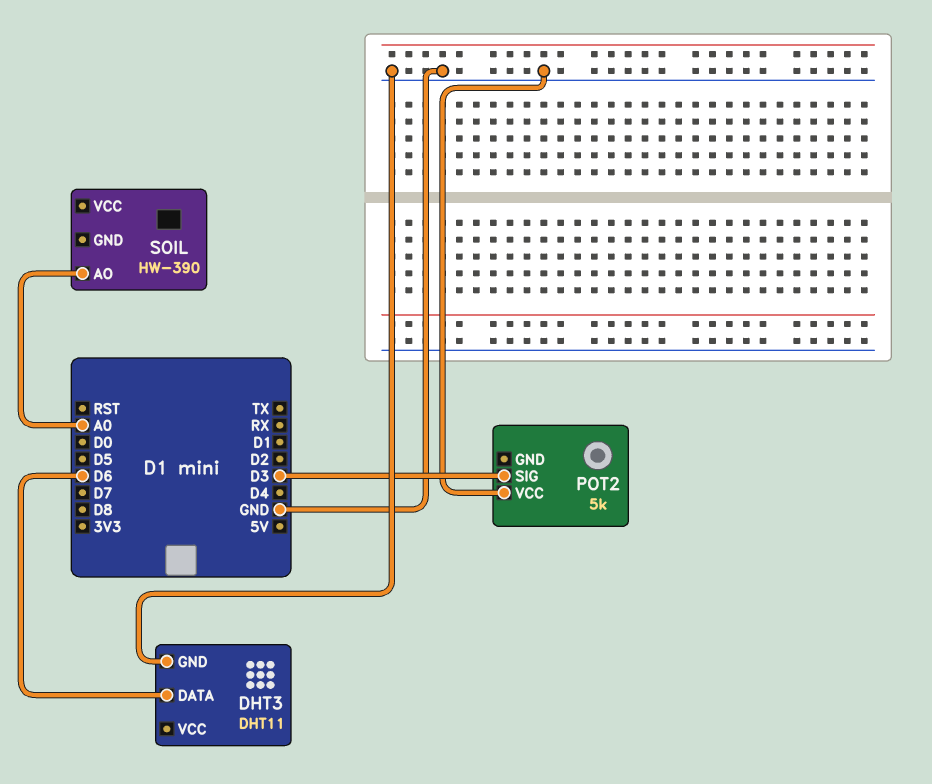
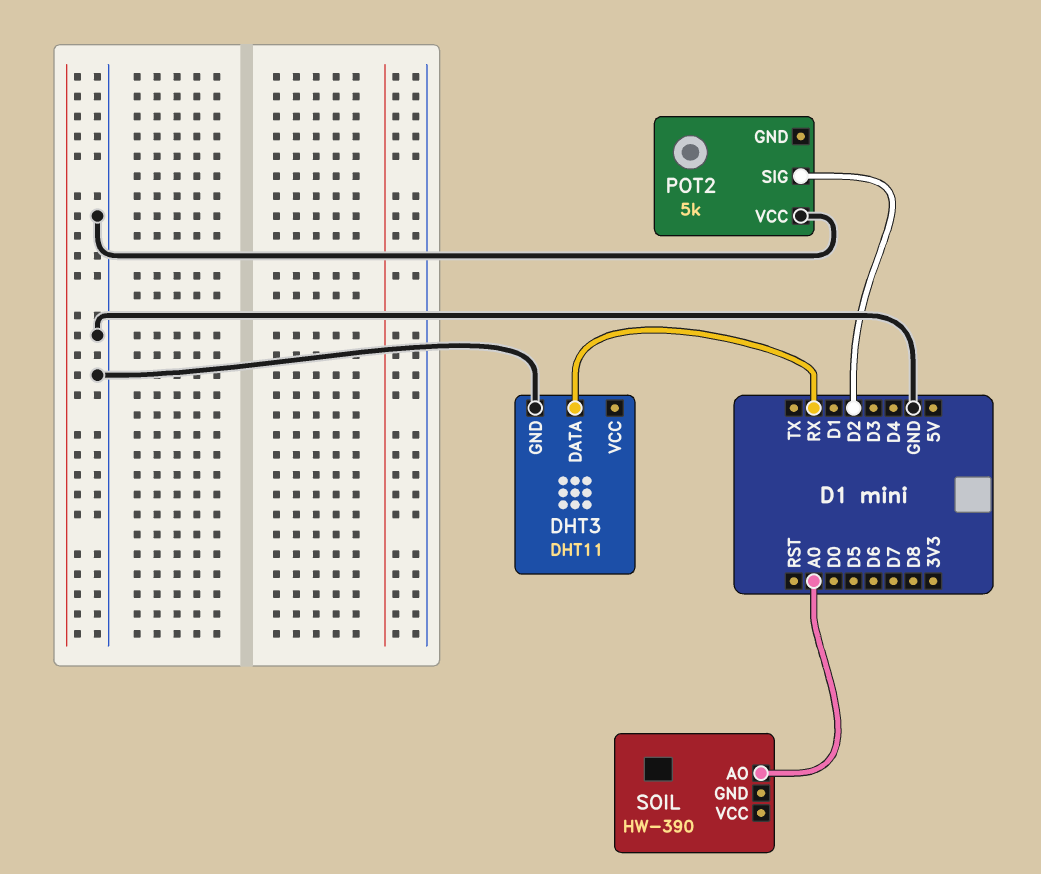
DHT3 pin DATA: D6 -> RX
POT2 pin SIG: D3 -> D2

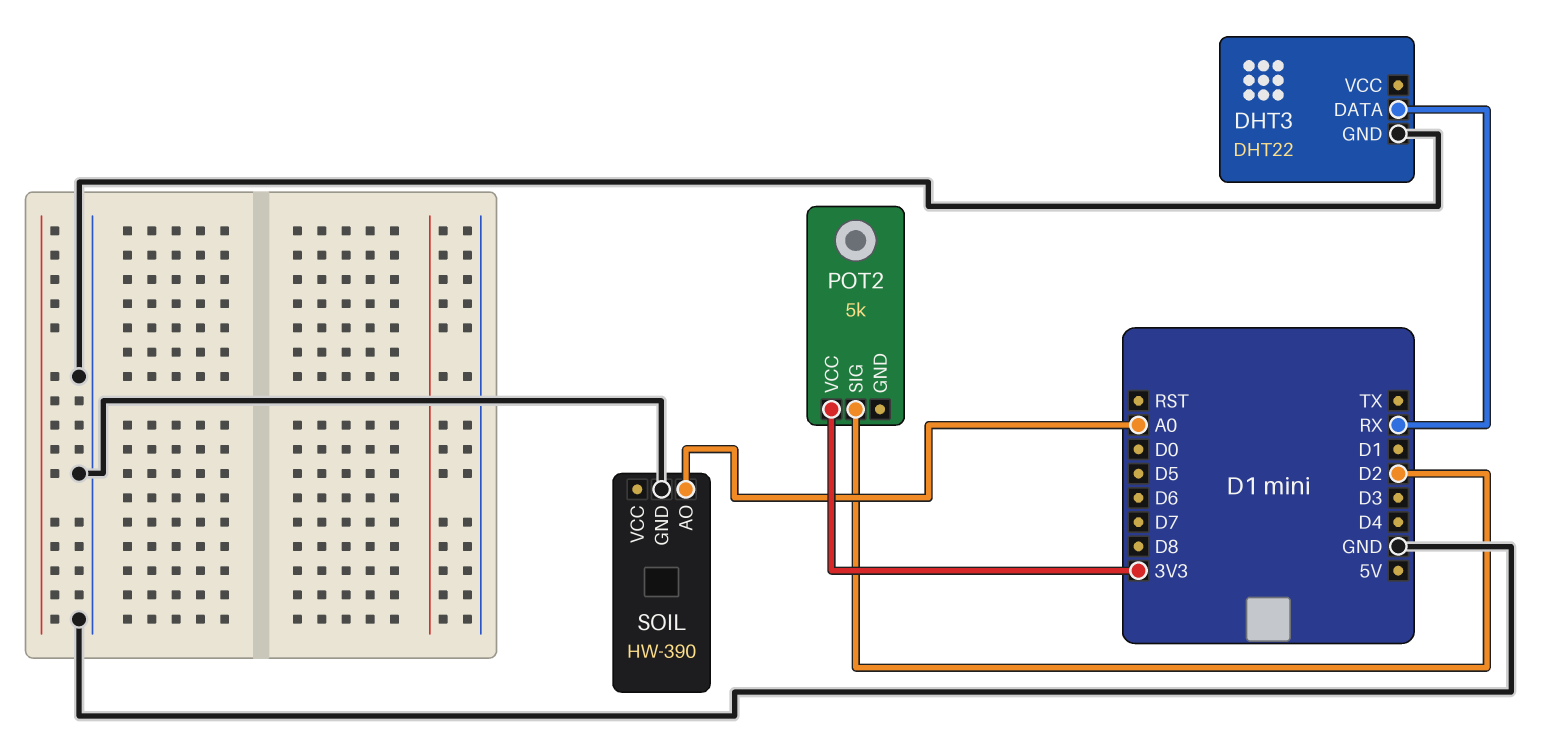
DHT3: DHT11 -> DHT22
POT2 pin VCC: GND -> 3V3
SOIL pin GND: none -> GND

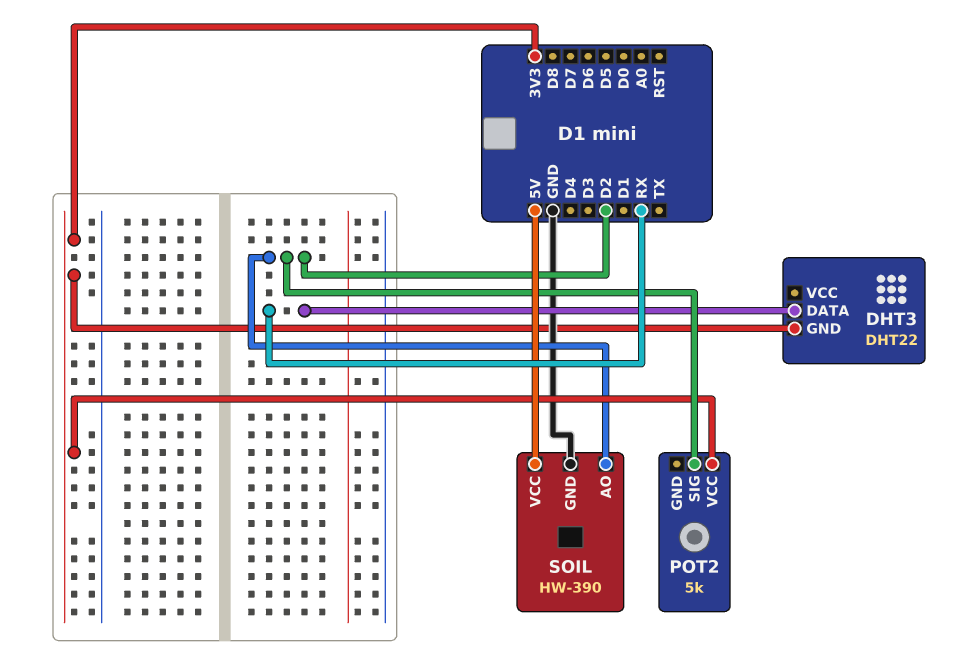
DHT3 pin GND: GND -> 3V3
SOIL pin AO: A0 -> D2
SOIL pin VCC: none -> 5V

